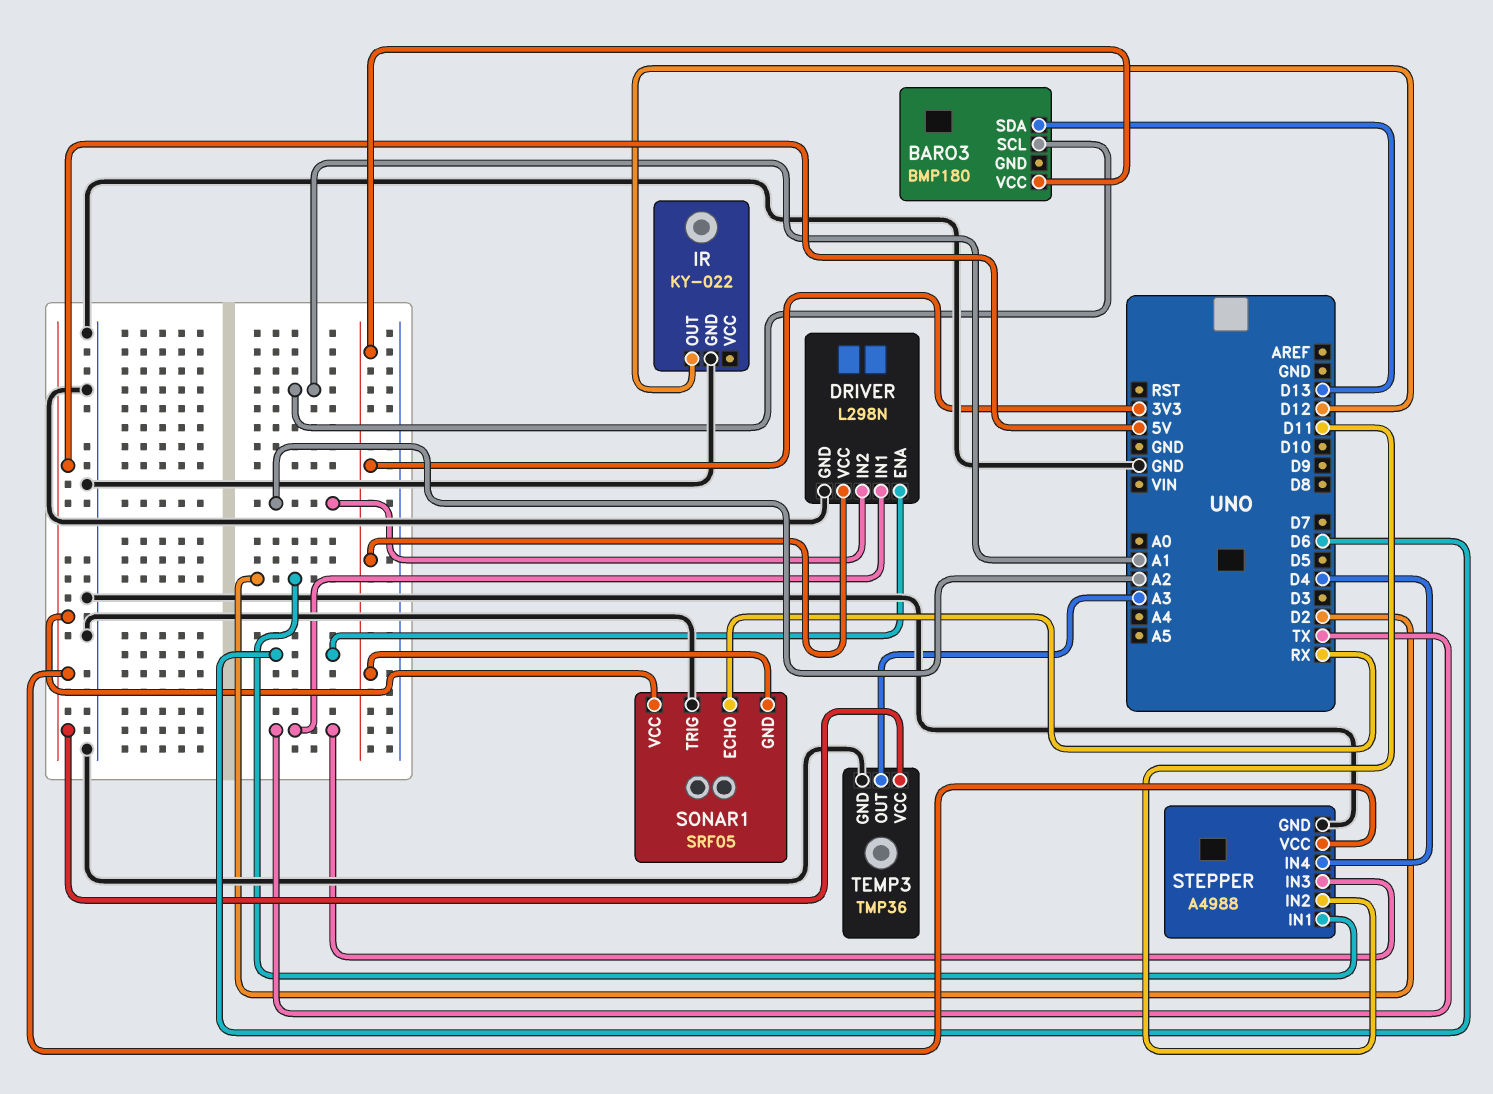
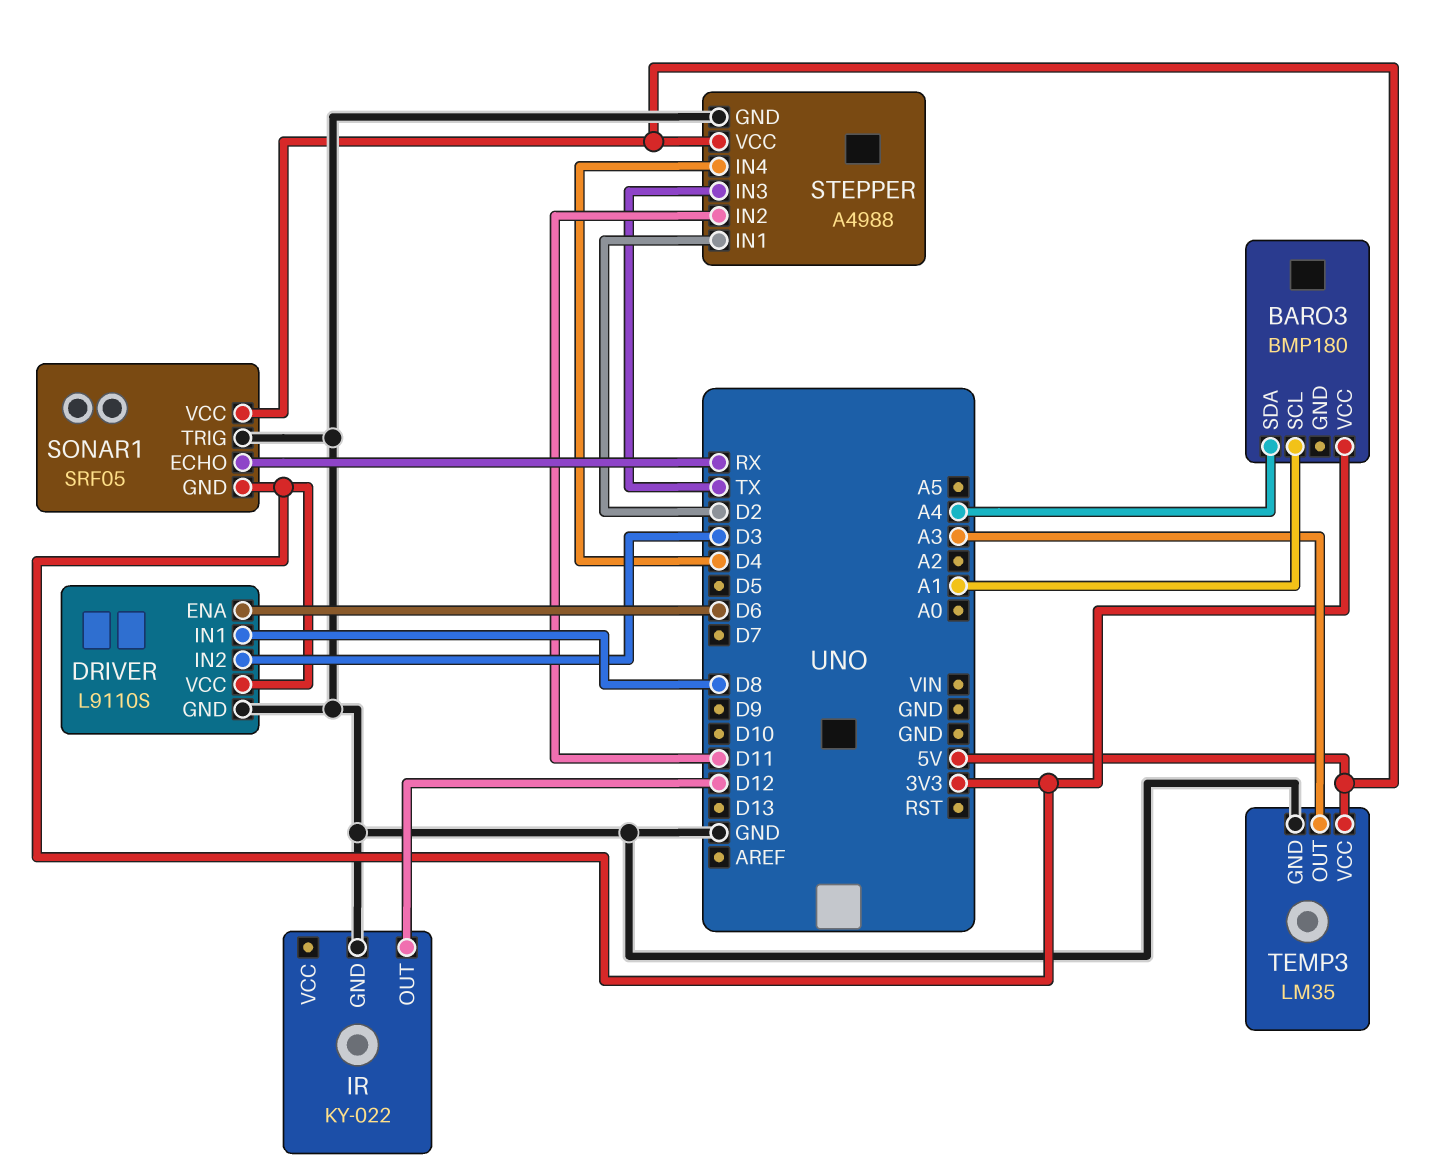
BARO3 pin SDA: D13 -> A4
DRIVER: L298N -> L9110S
DRIVER pin IN1: TX -> D8
DRIVER pin IN2: A2 -> D3
TEMP3: TMP36 -> LM35

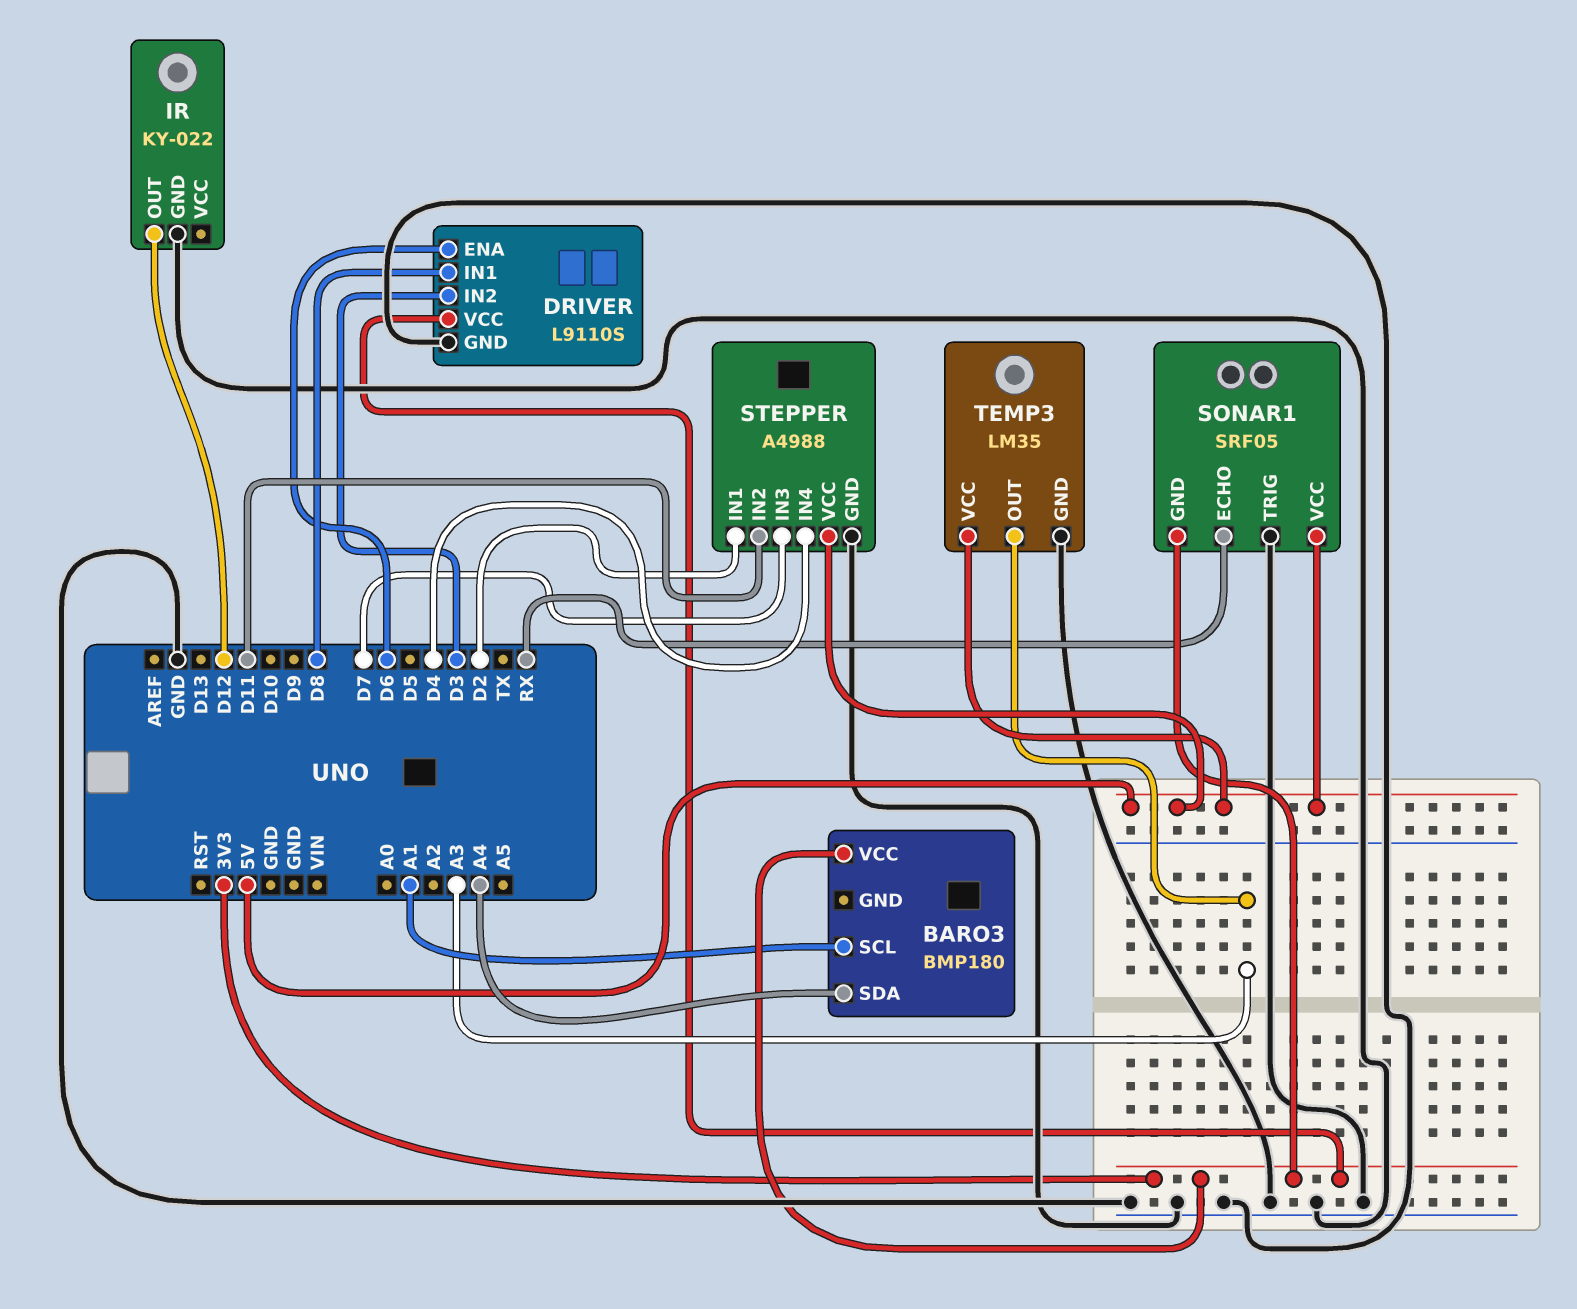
STEPPER pin IN3: TX -> D7

